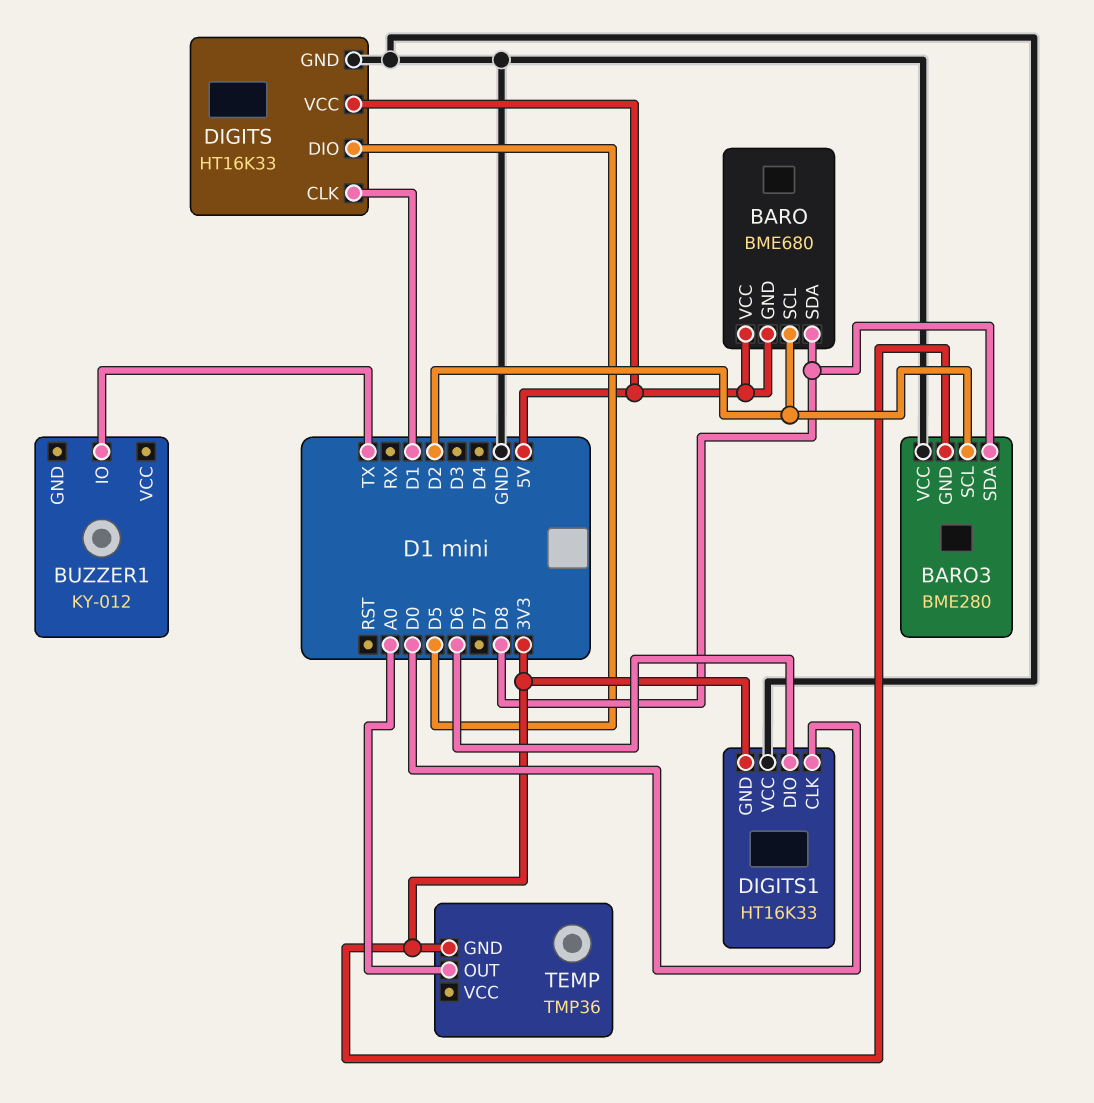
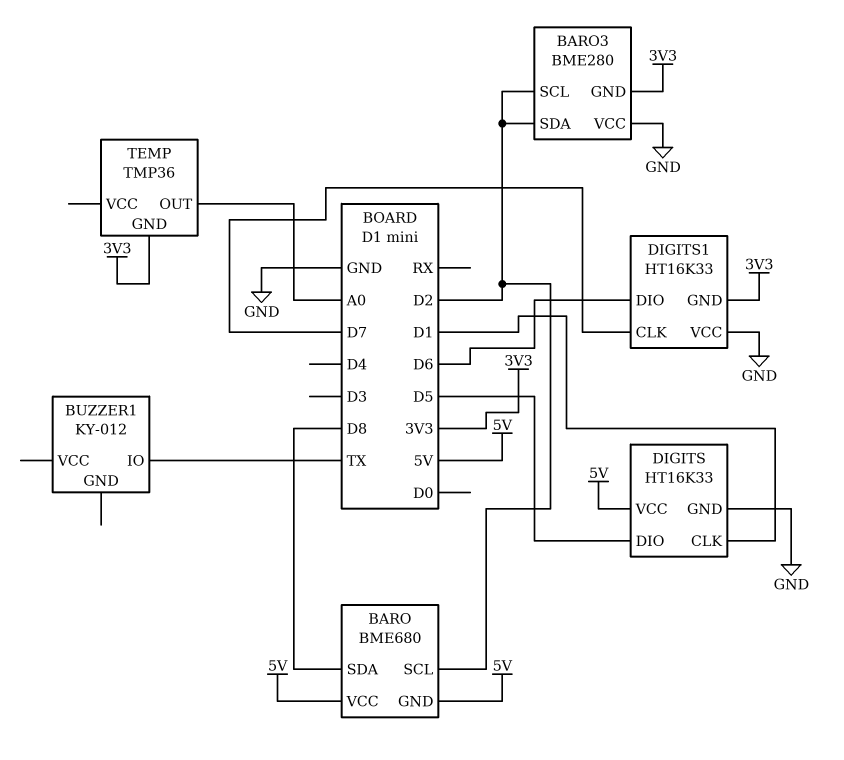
BARO3 pin SDA: D8 -> D2
DIGITS1 pin CLK: D0 -> D7

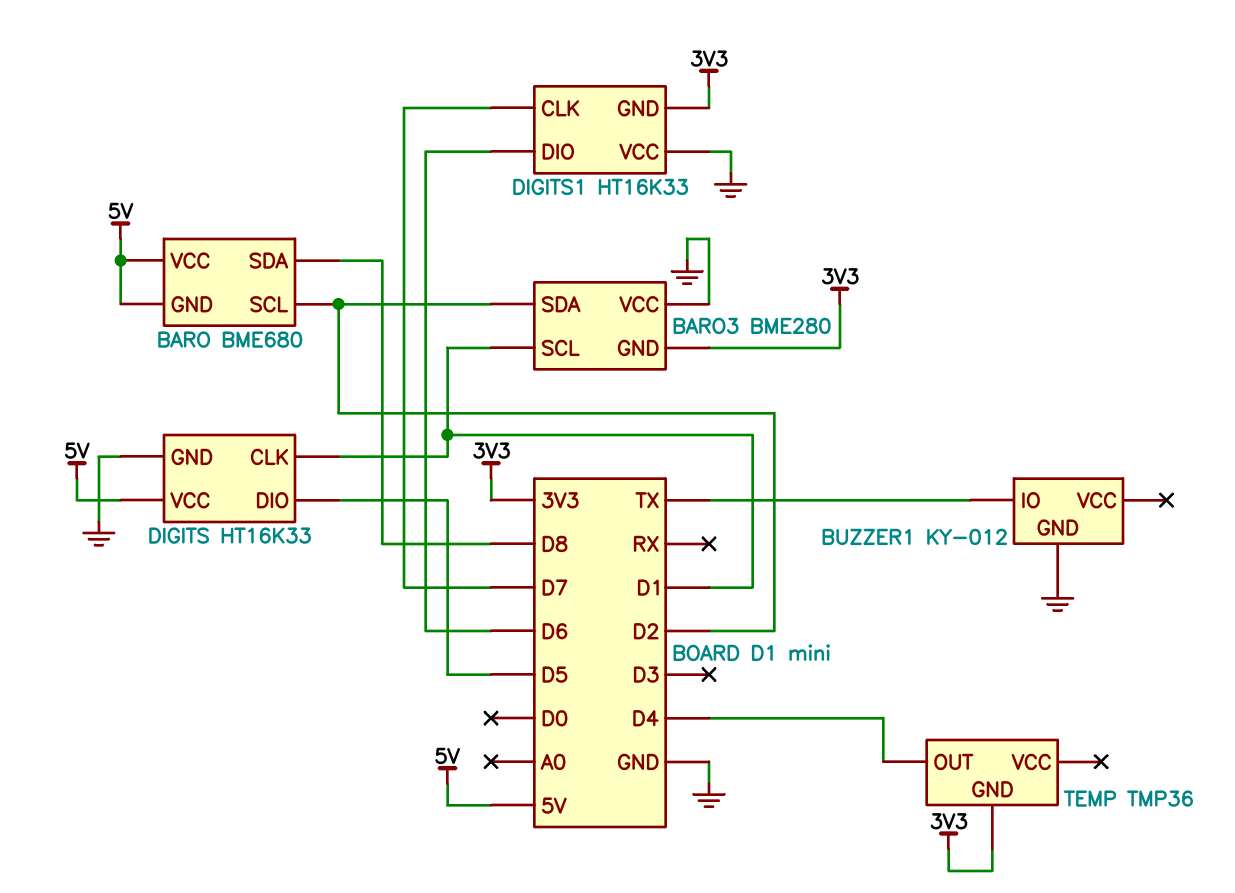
BARO3 pin SCL: D2 -> D1
BUZZER1 pin GND: none -> GND
TEMP pin OUT: A0 -> D4

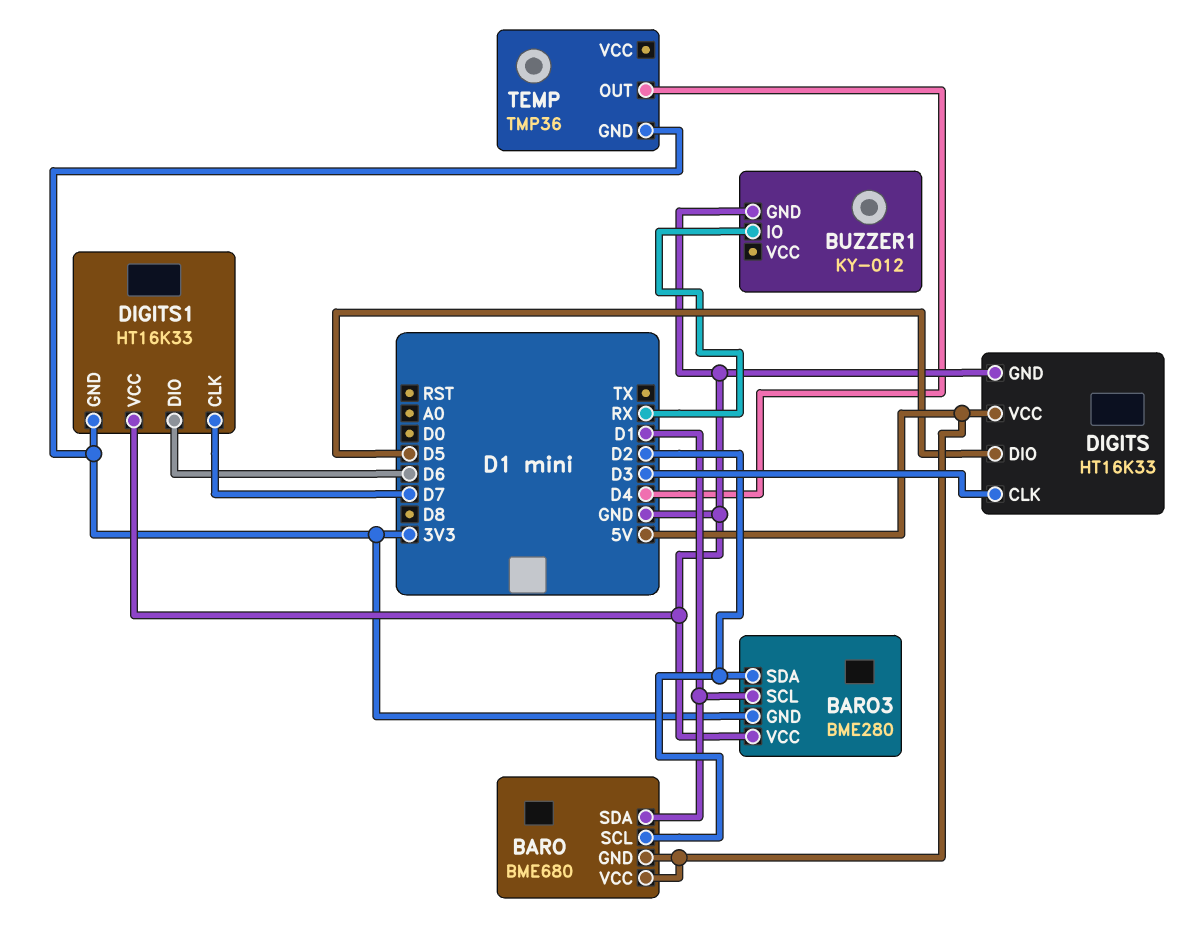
BARO pin SDA: D8 -> D1
BUZZER1 pin IO: TX -> RX
DIGITS pin CLK: D1 -> D3

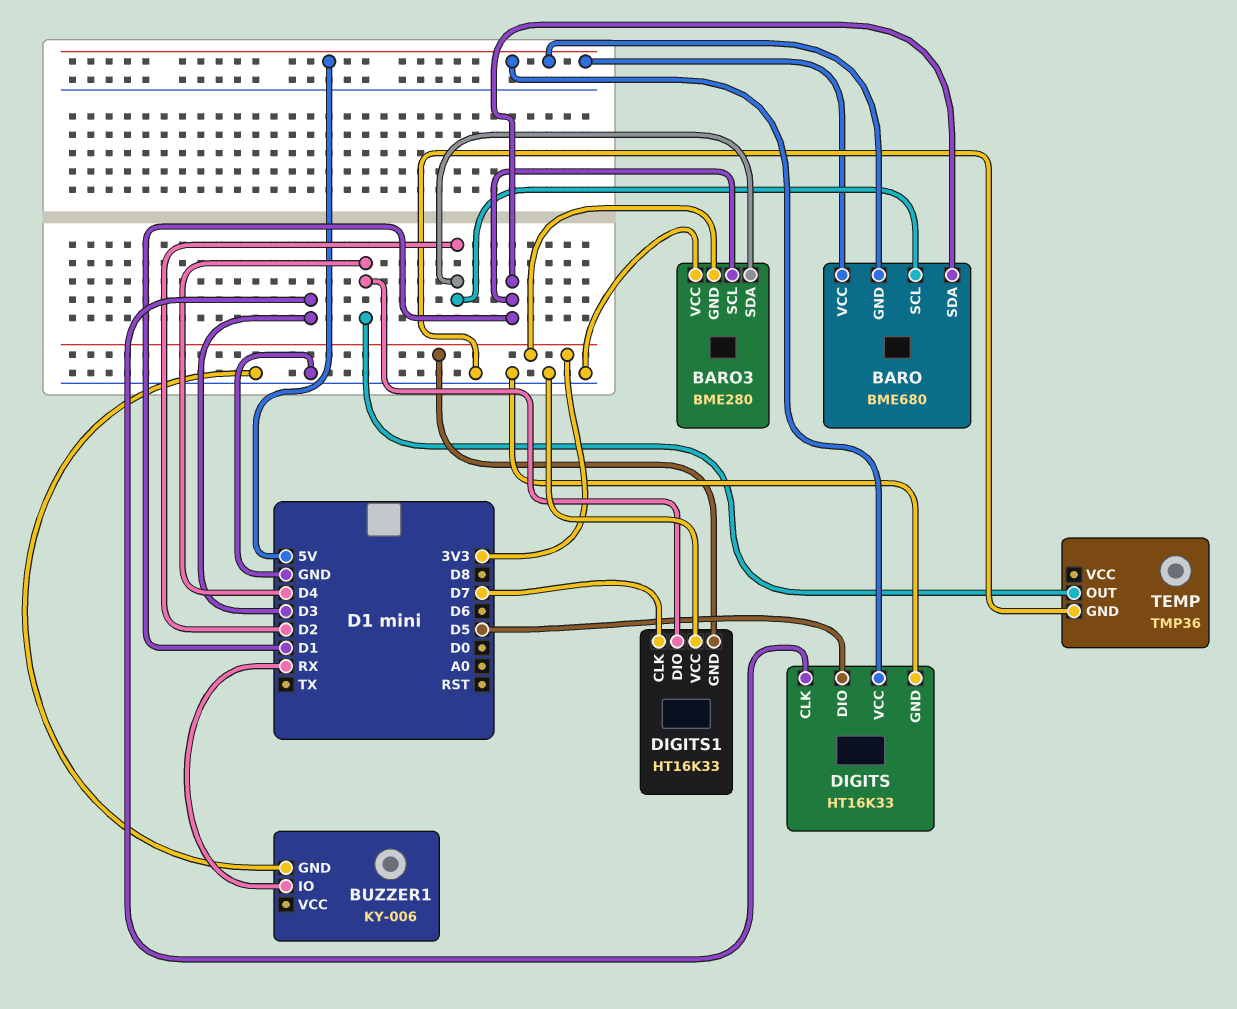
BUZZER1: KY-012 -> KY-006
DIGITS1 pin DIO: D6 -> D4
TEMP pin GND: 3V3 -> GND

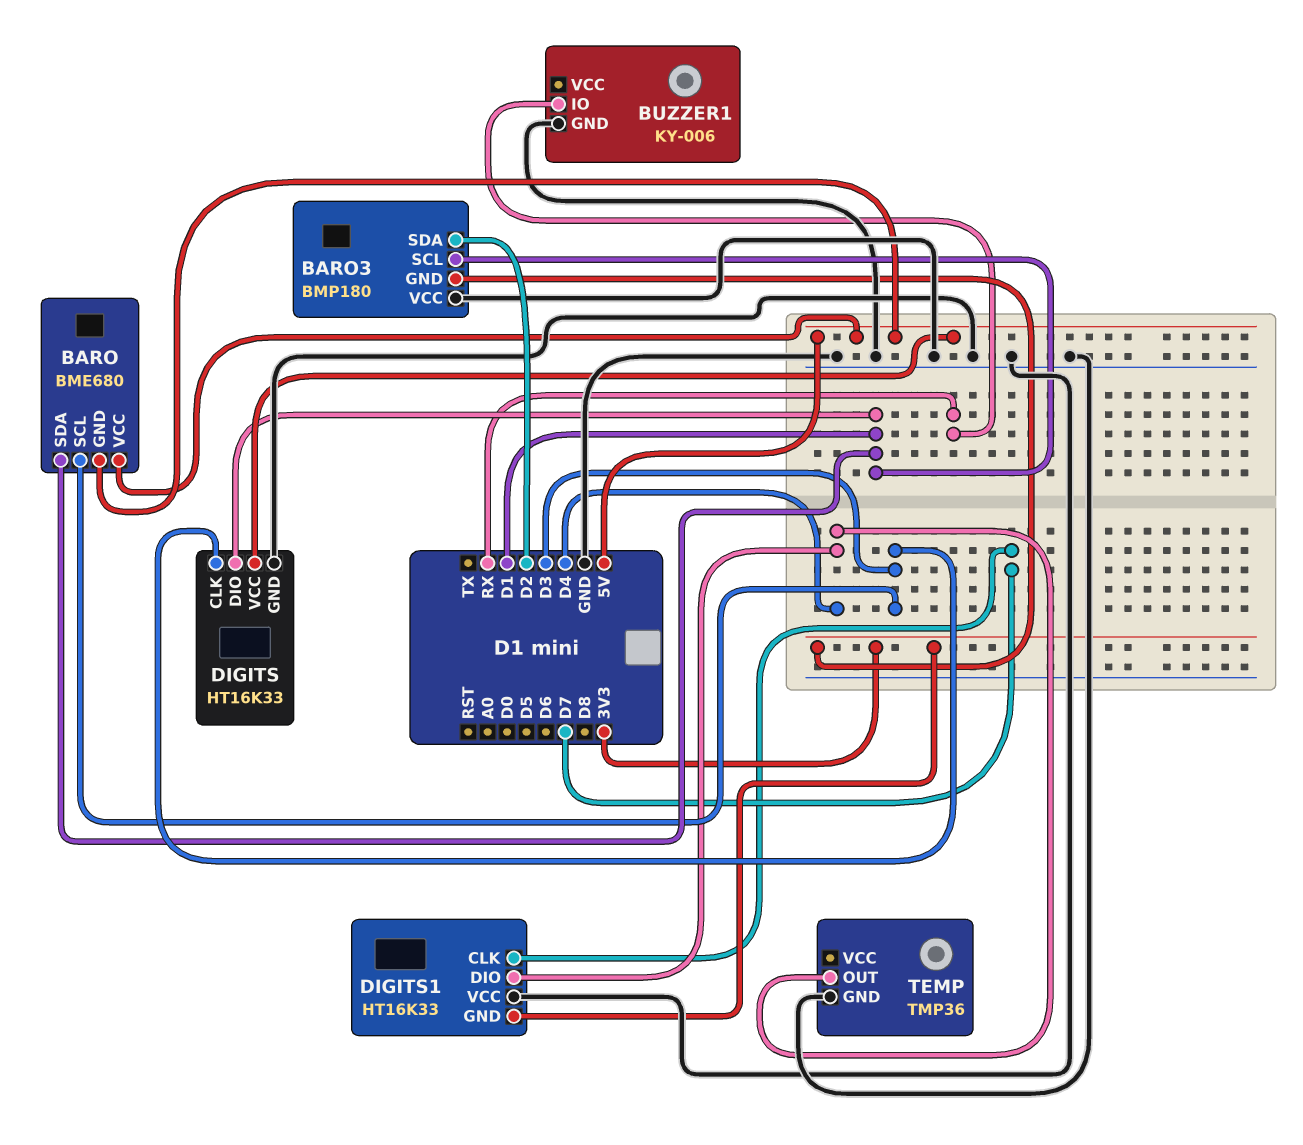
BARO pin SCL: D2 -> D3
BARO3: BME280 -> BMP180
DIGITS pin DIO: D5 -> D1

